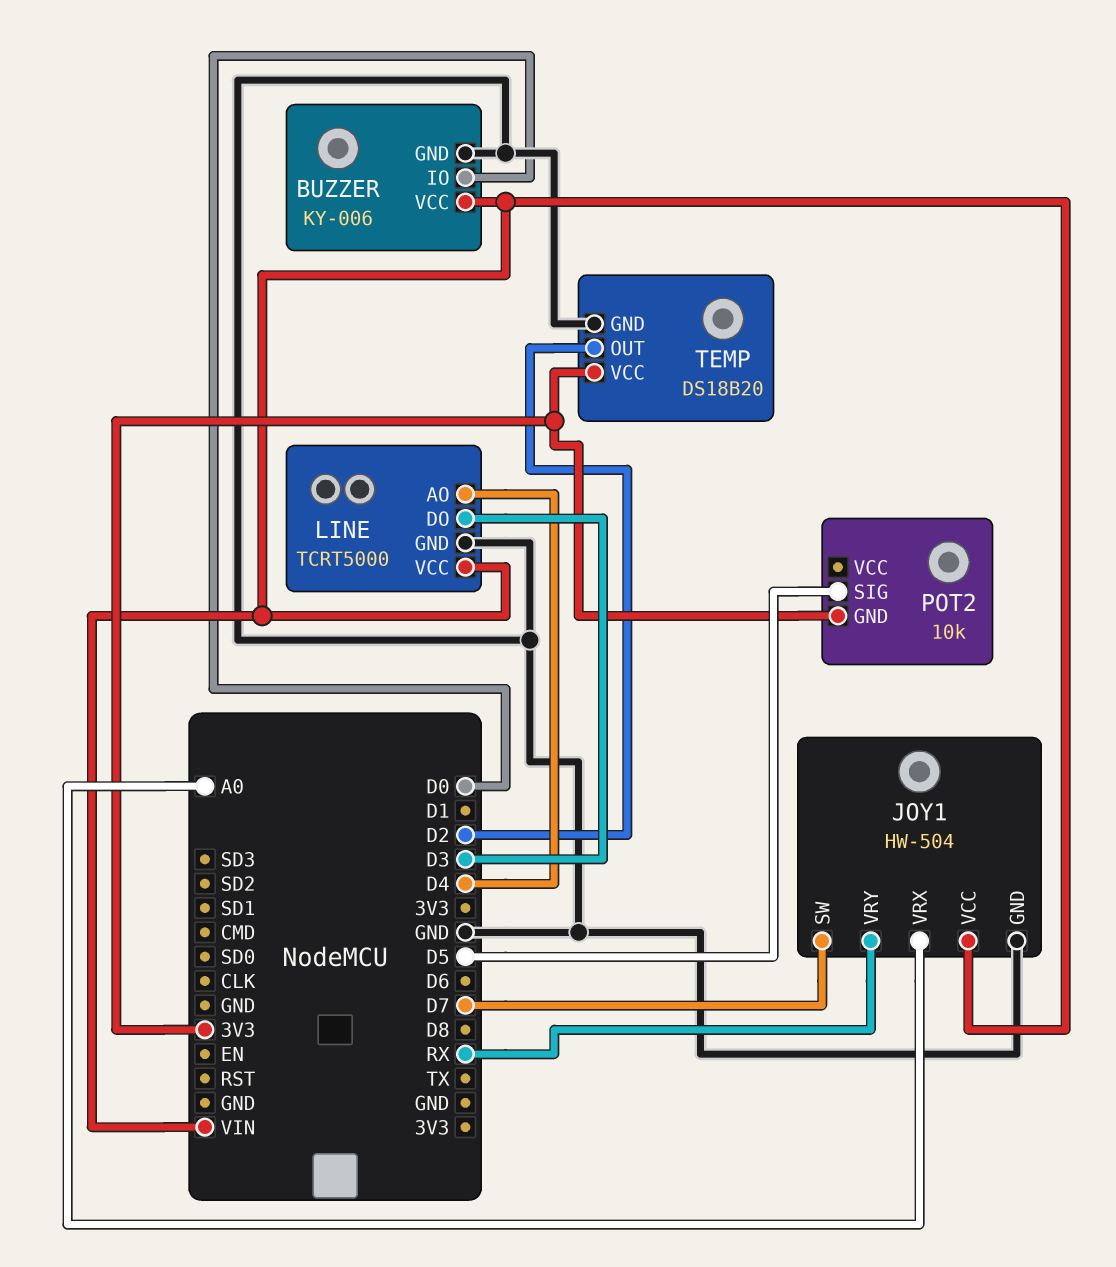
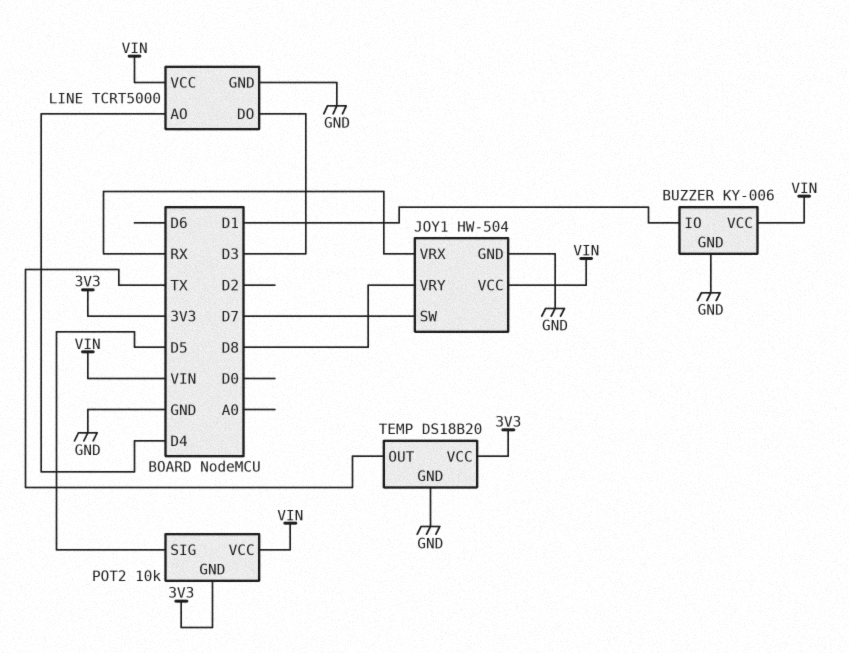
BUZZER pin IO: D0 -> D1
JOY1 pin VRX: A0 -> RX
JOY1 pin VRY: RX -> D8
POT2 pin VCC: none -> VIN
TEMP pin OUT: D2 -> TX

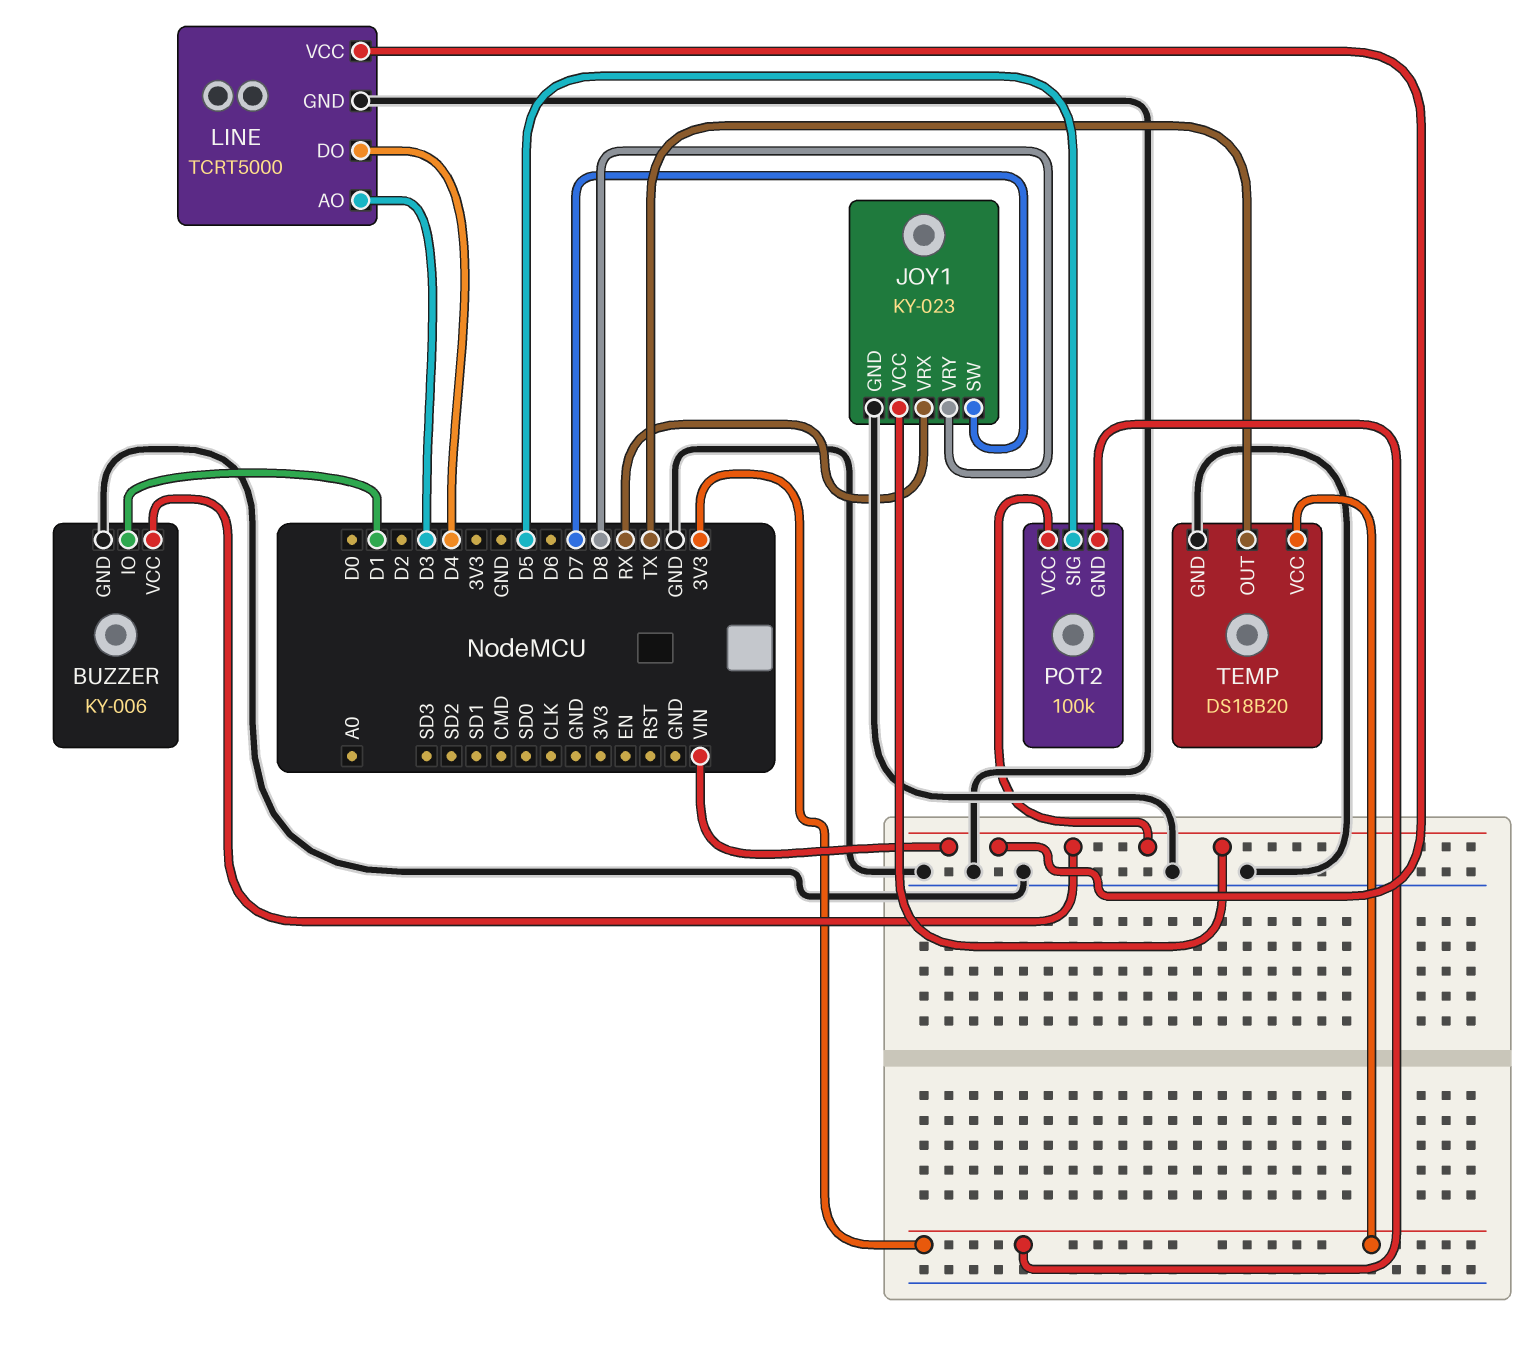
JOY1: HW-504 -> KY-023
LINE pin AO: D4 -> D3
LINE pin DO: D3 -> D4
POT2: 10k -> 100k

